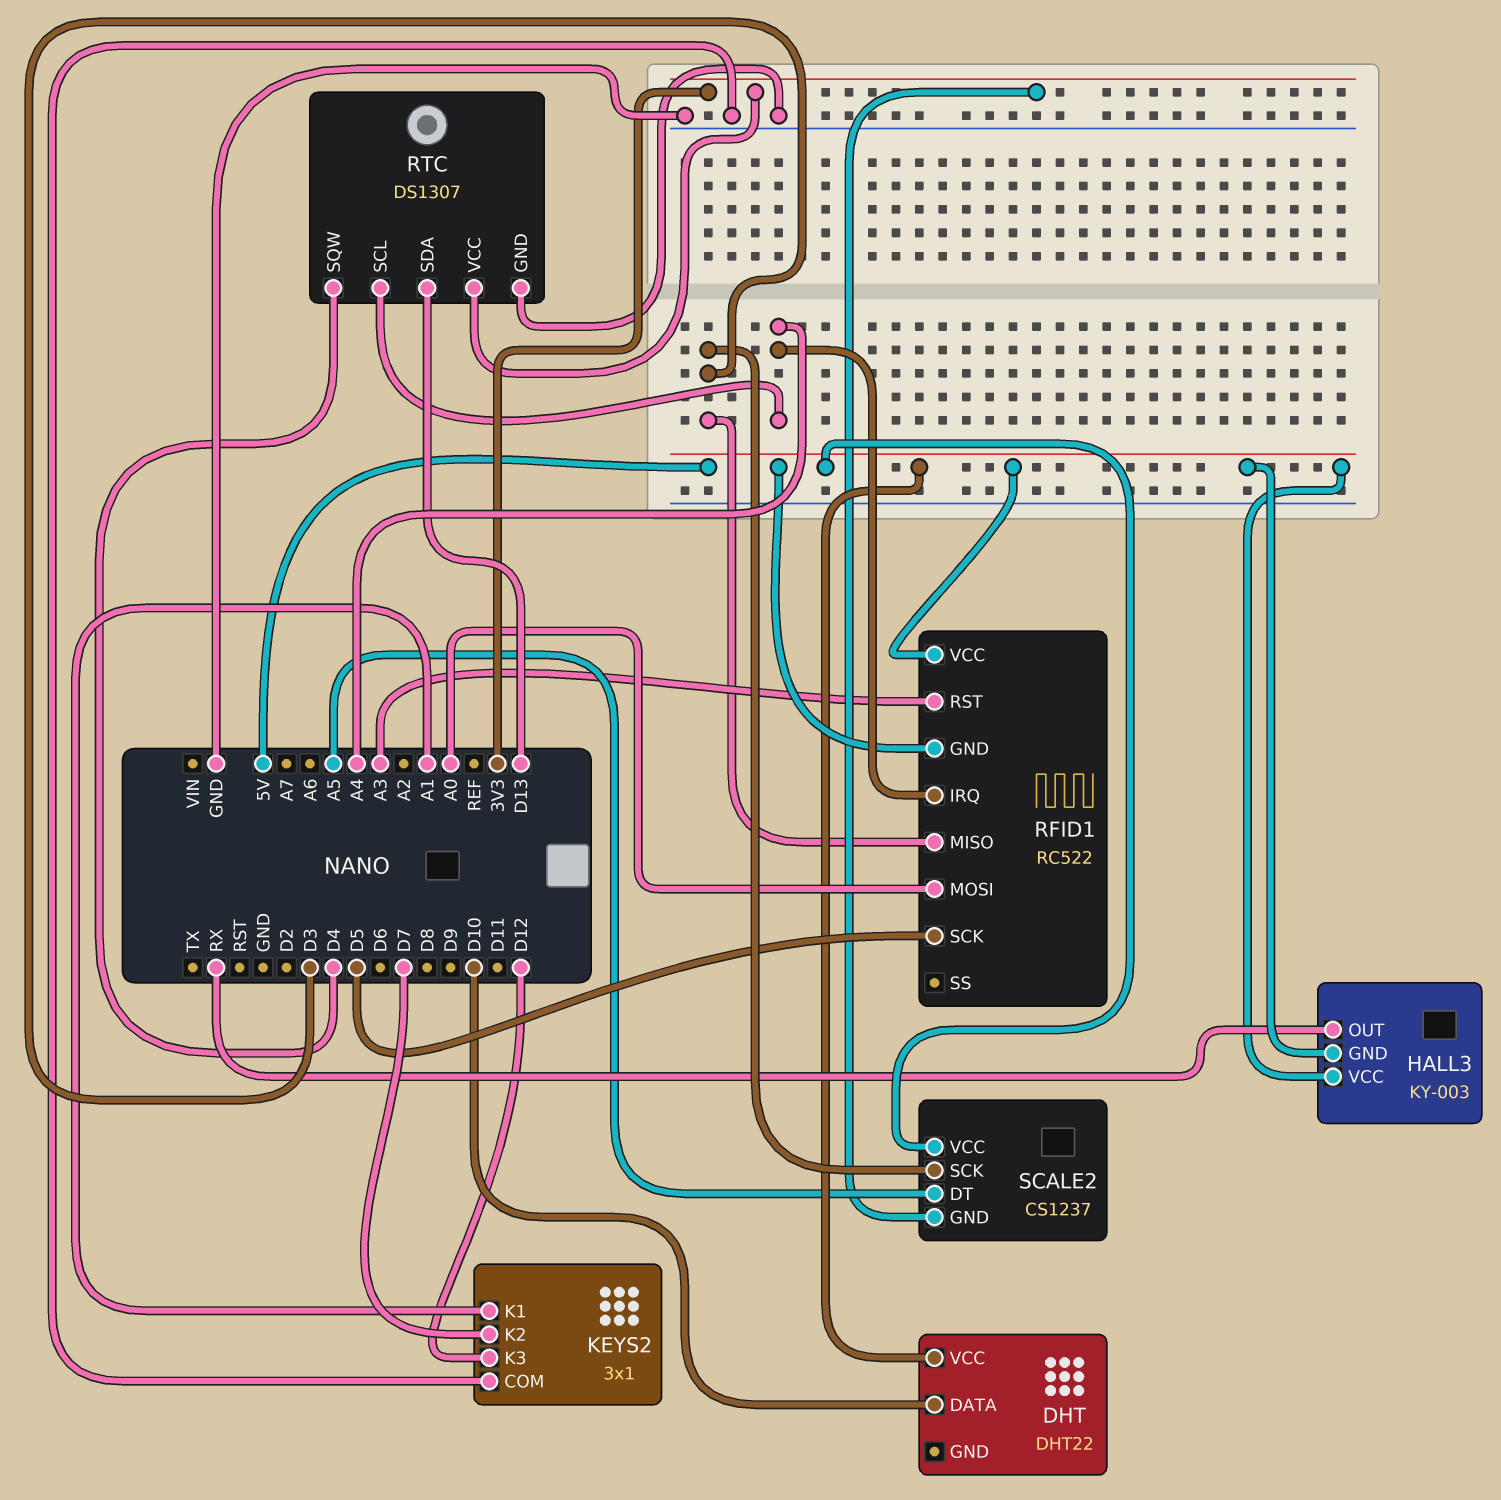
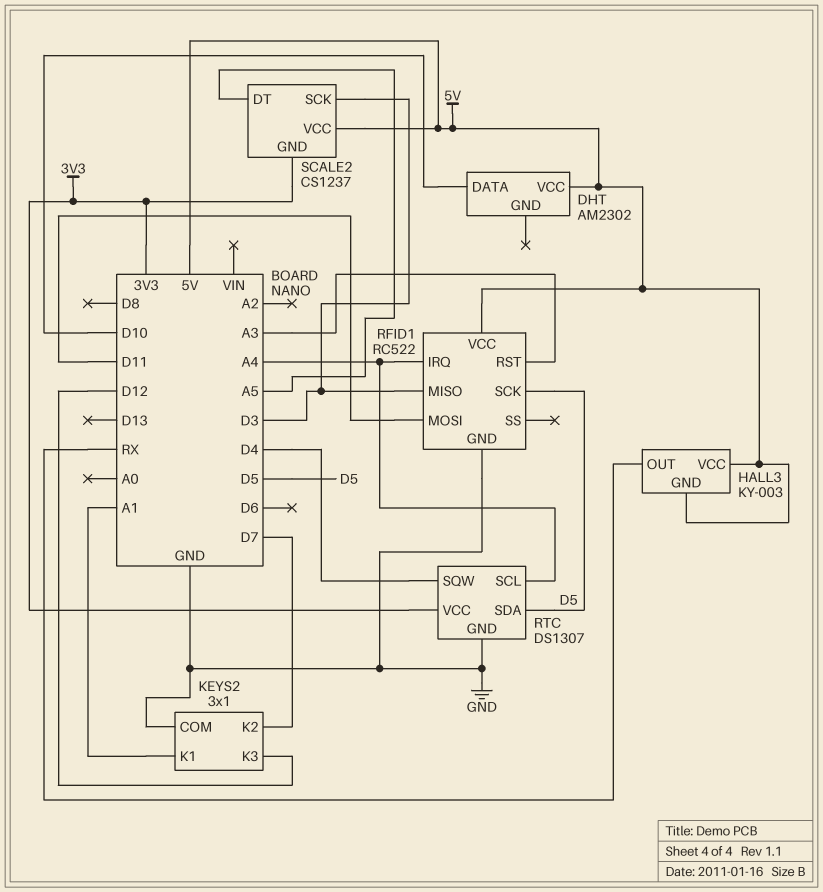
DHT: DHT22 -> AM2302
RFID1 pin GND: 5V -> GND
RFID1 pin MOSI: A0 -> D11
RTC pin SDA: D13 -> D5

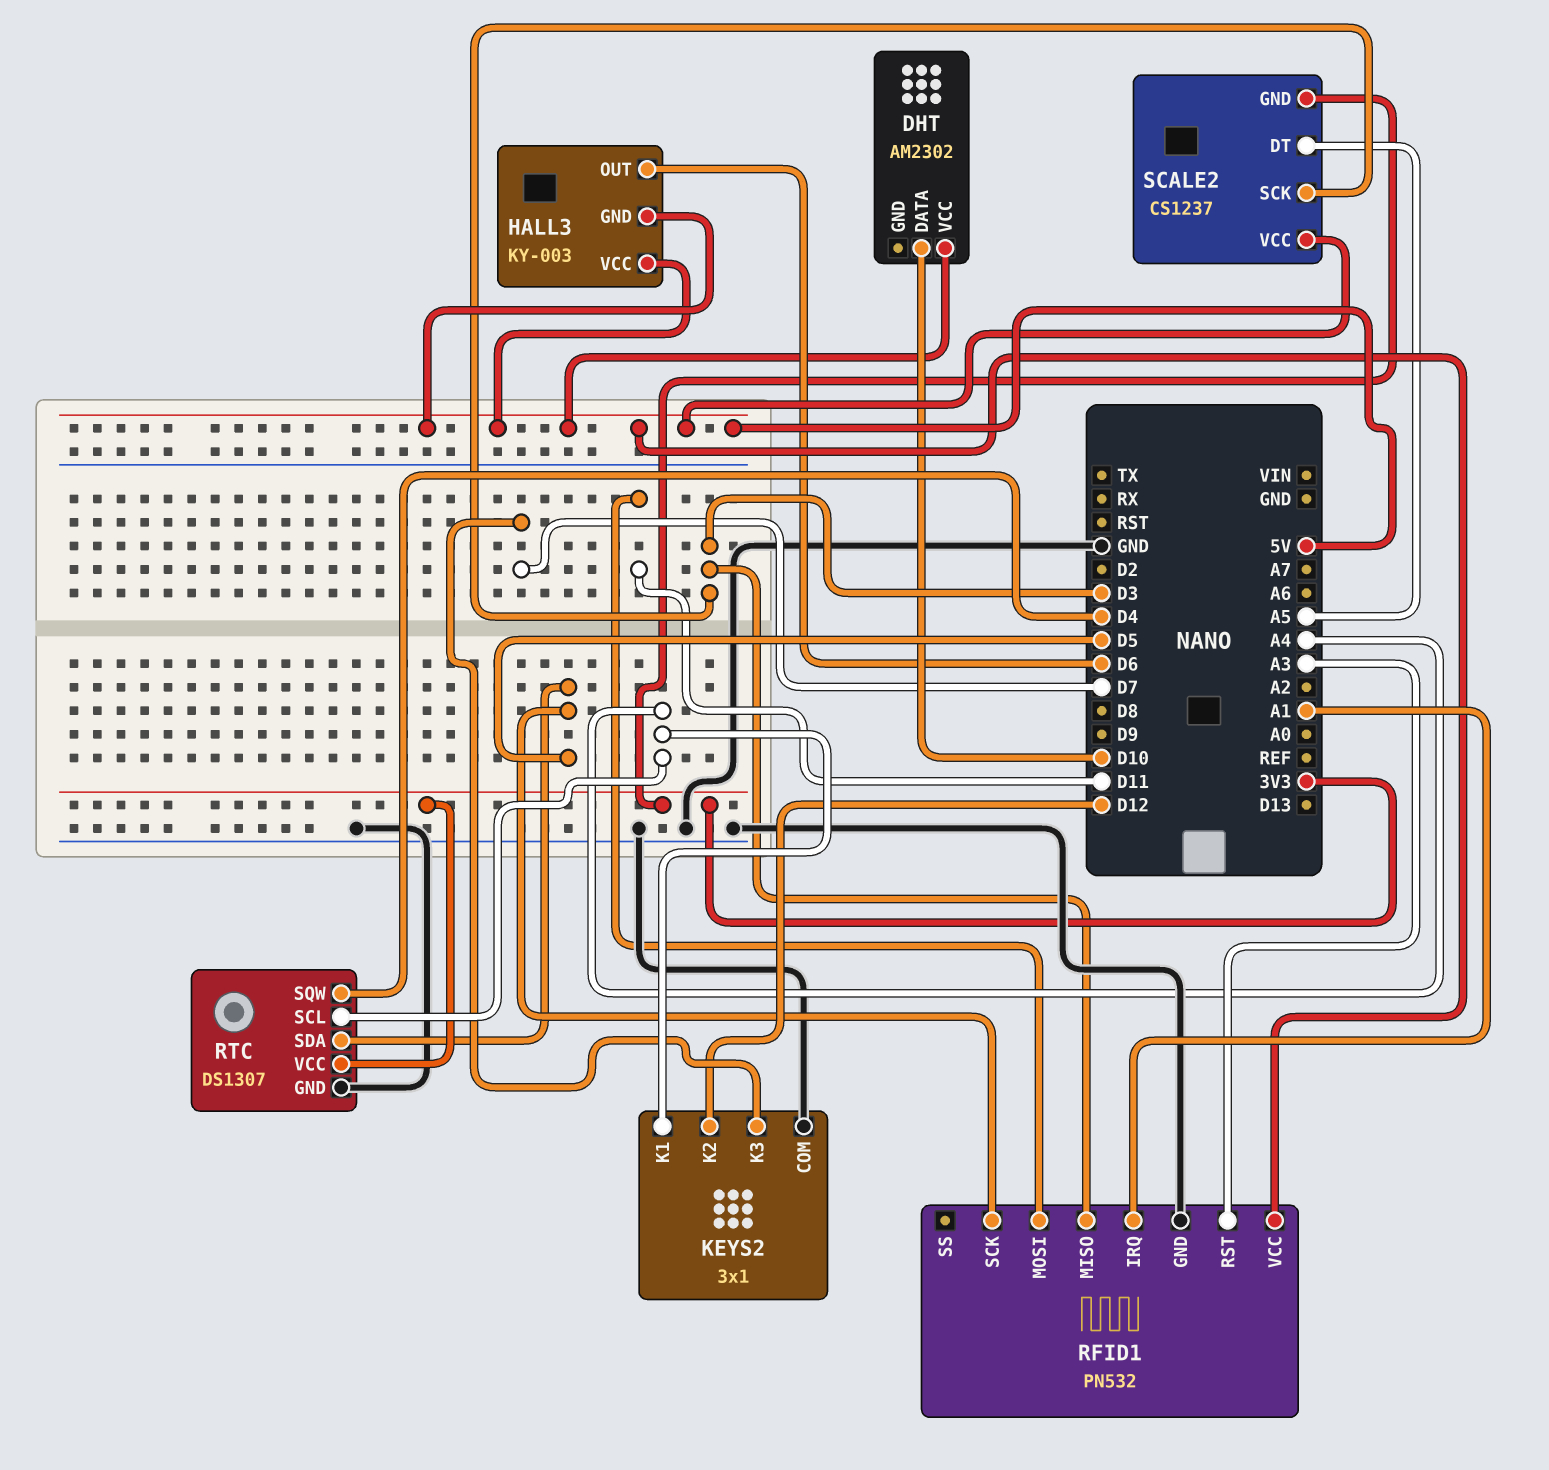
HALL3 pin OUT: RX -> D6
KEYS2 pin K1: A1 -> A4
KEYS2 pin K2: D7 -> D12
KEYS2 pin K3: D12 -> D7
RFID1: RC522 -> PN532
RFID1 pin IRQ: A4 -> A1

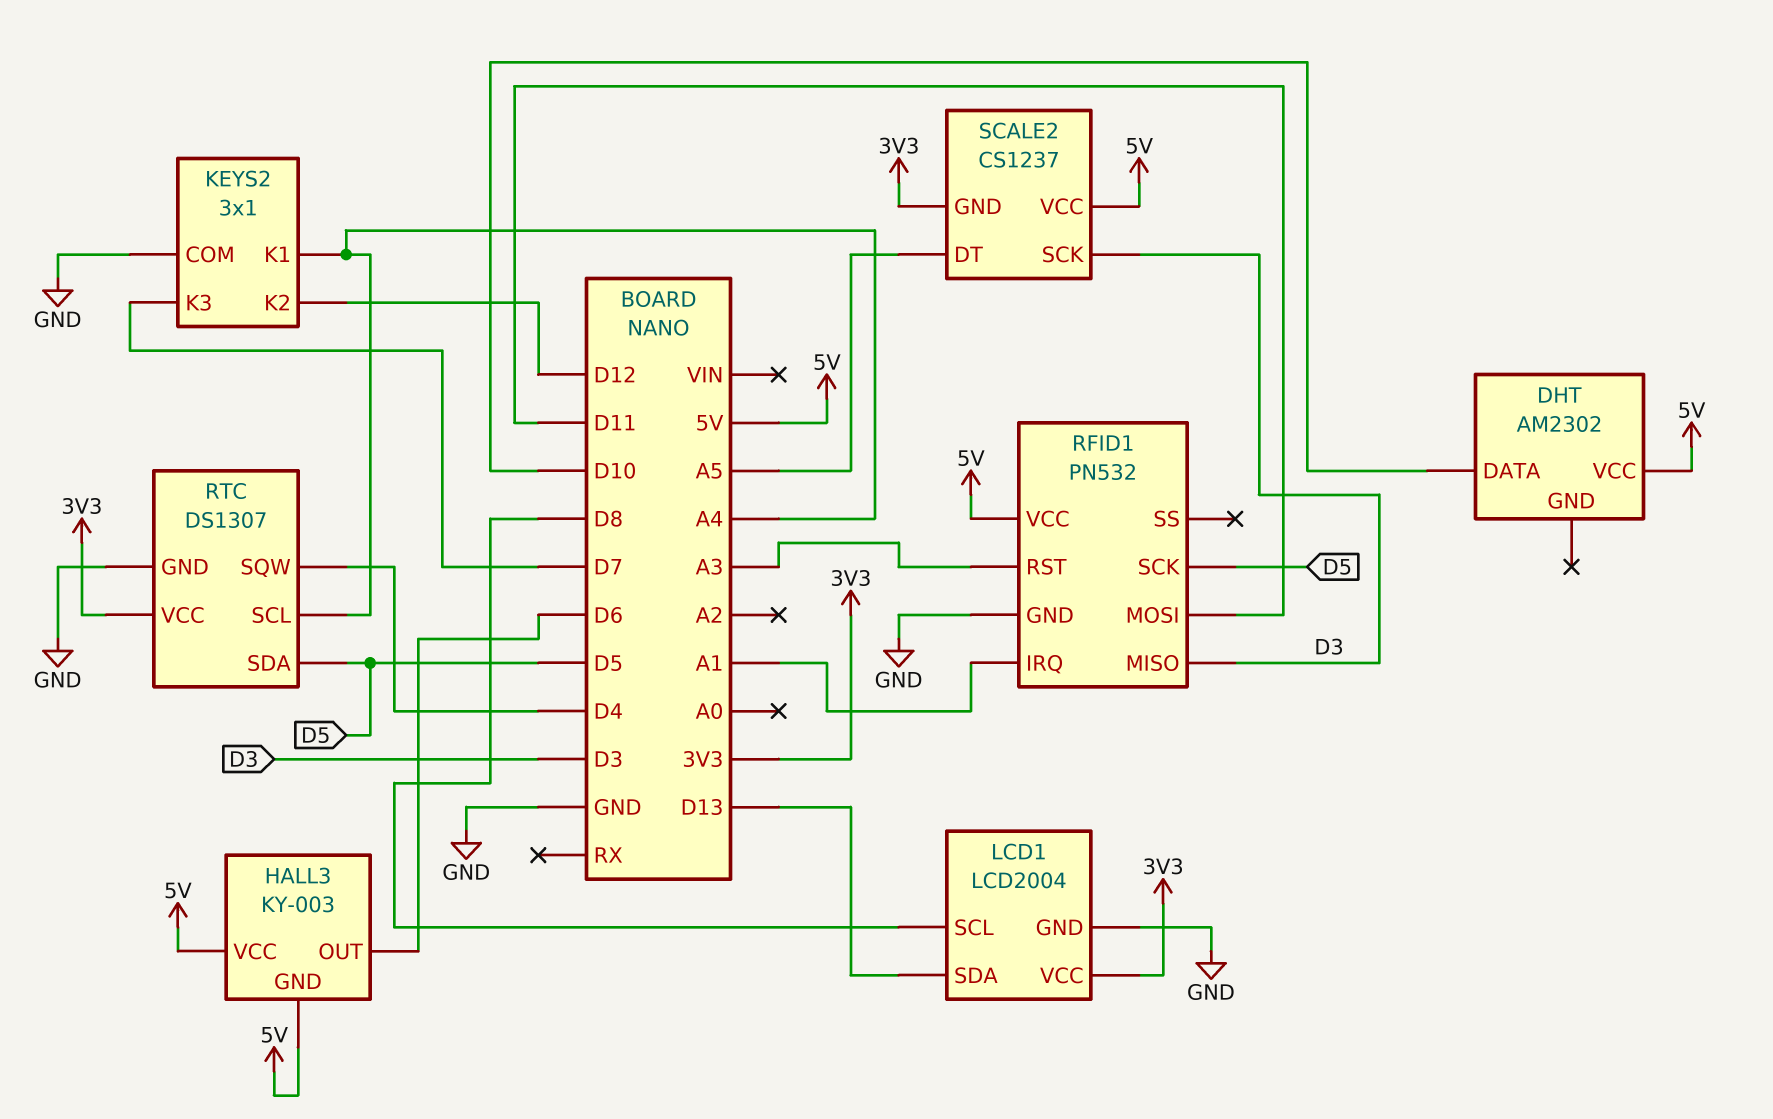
LCD1: none -> LCD2004
LCD1 pin GND: none -> GND
LCD1 pin SCL: none -> D8
LCD1 pin SDA: none -> D13
LCD1 pin VCC: none -> 3V3

